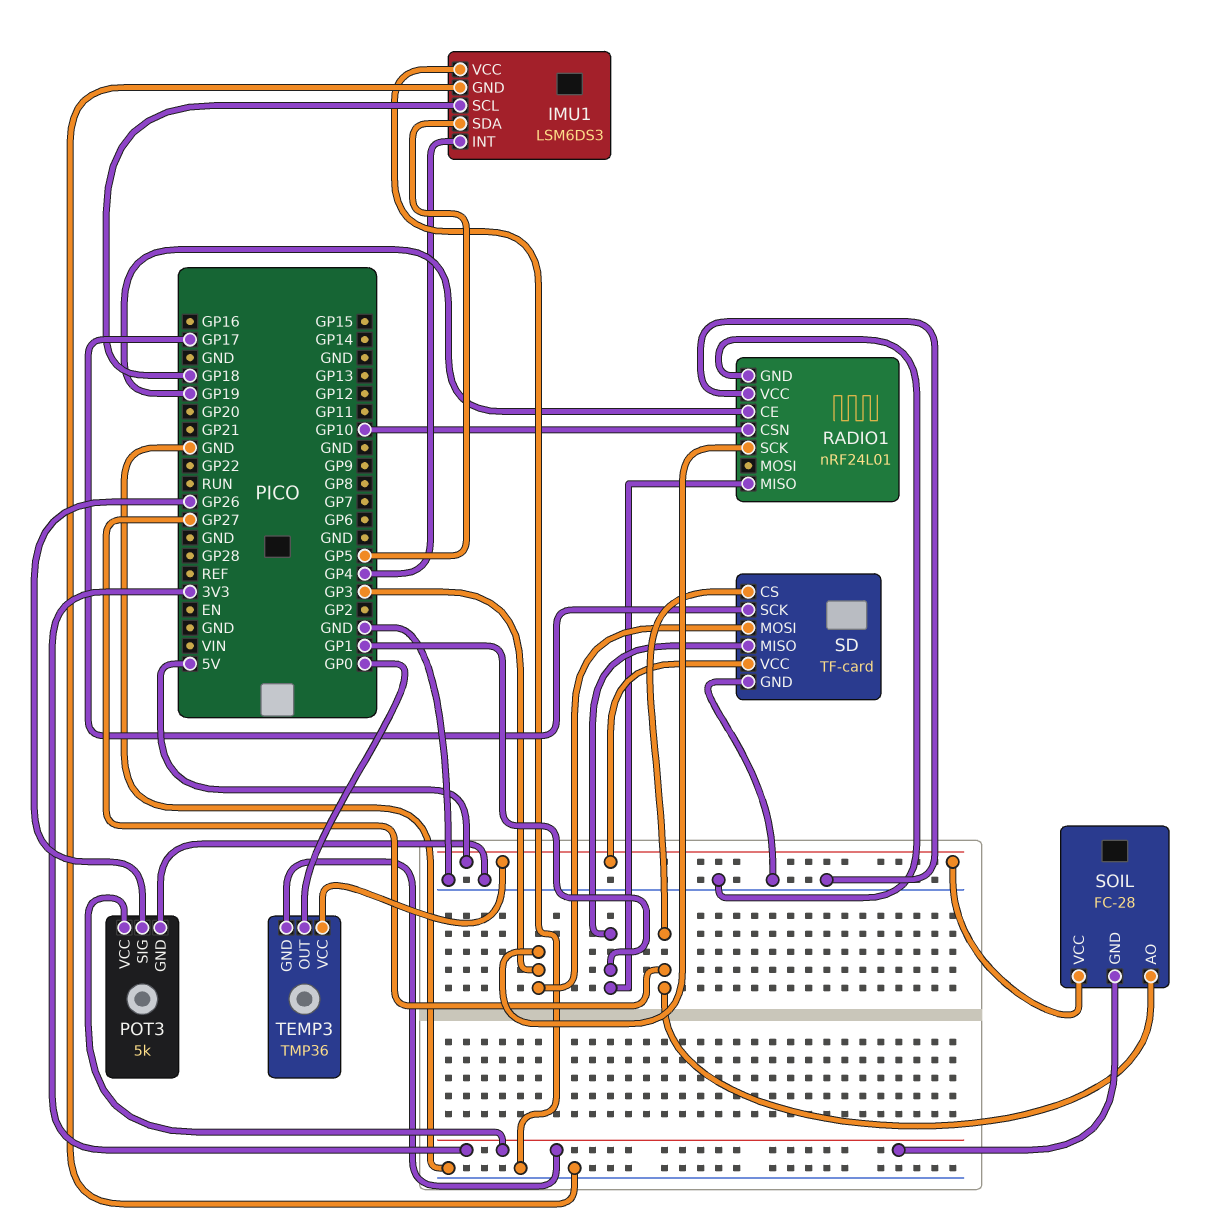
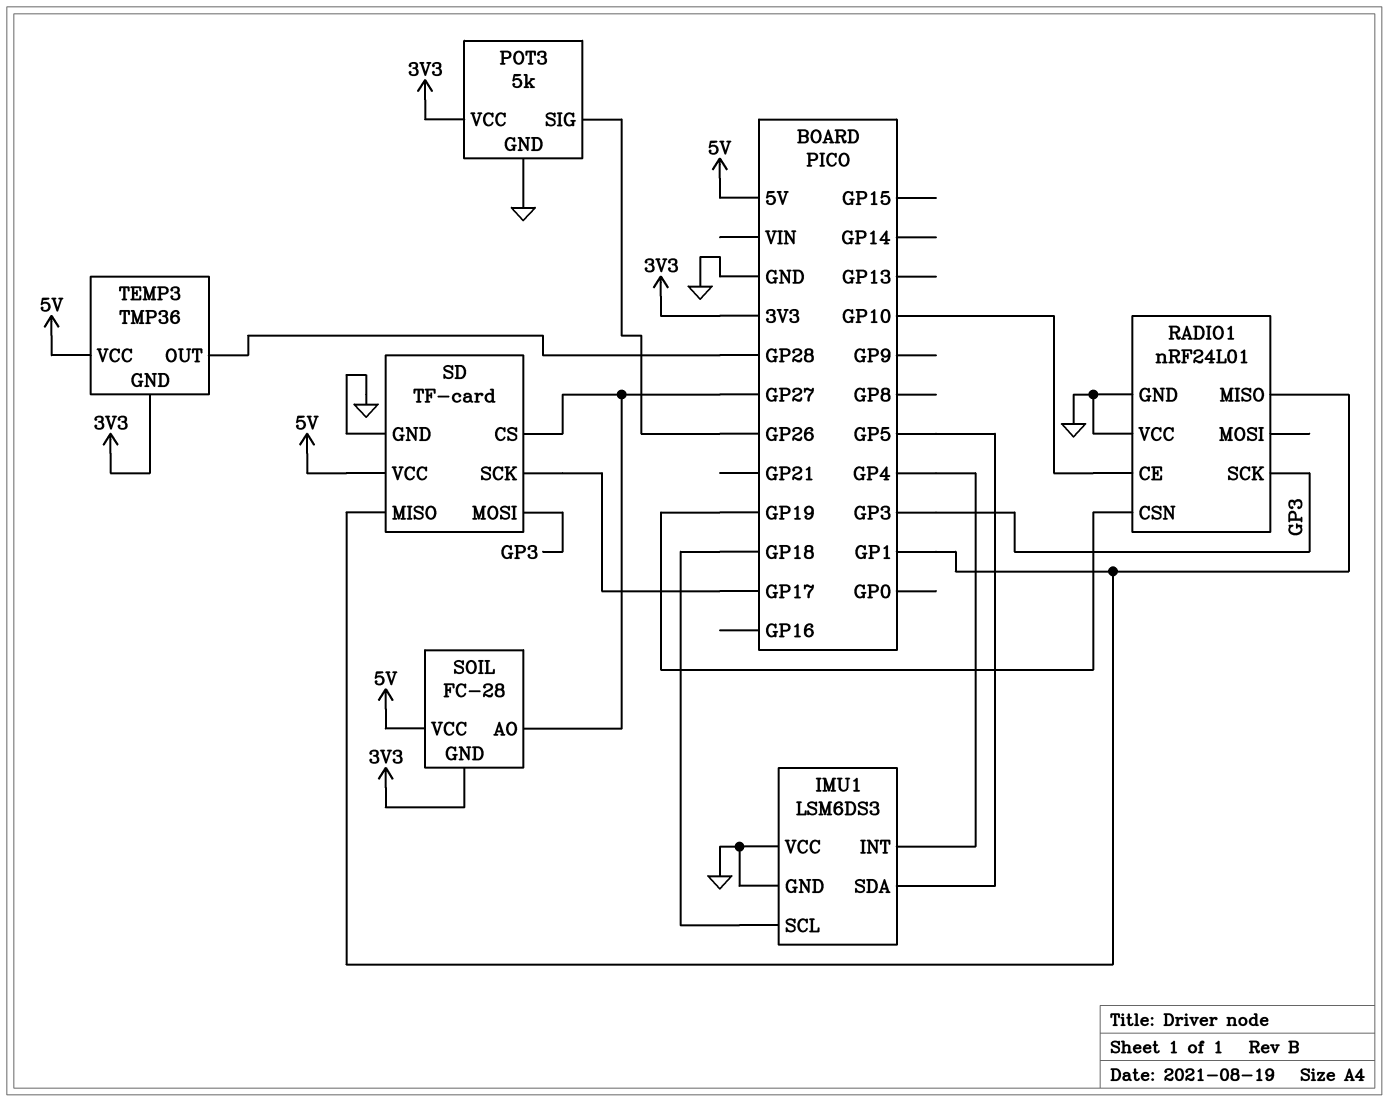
RADIO1 pin CE: GP19 -> GP10
RADIO1 pin CSN: GP10 -> GP19
TEMP3 pin OUT: GP0 -> GP28

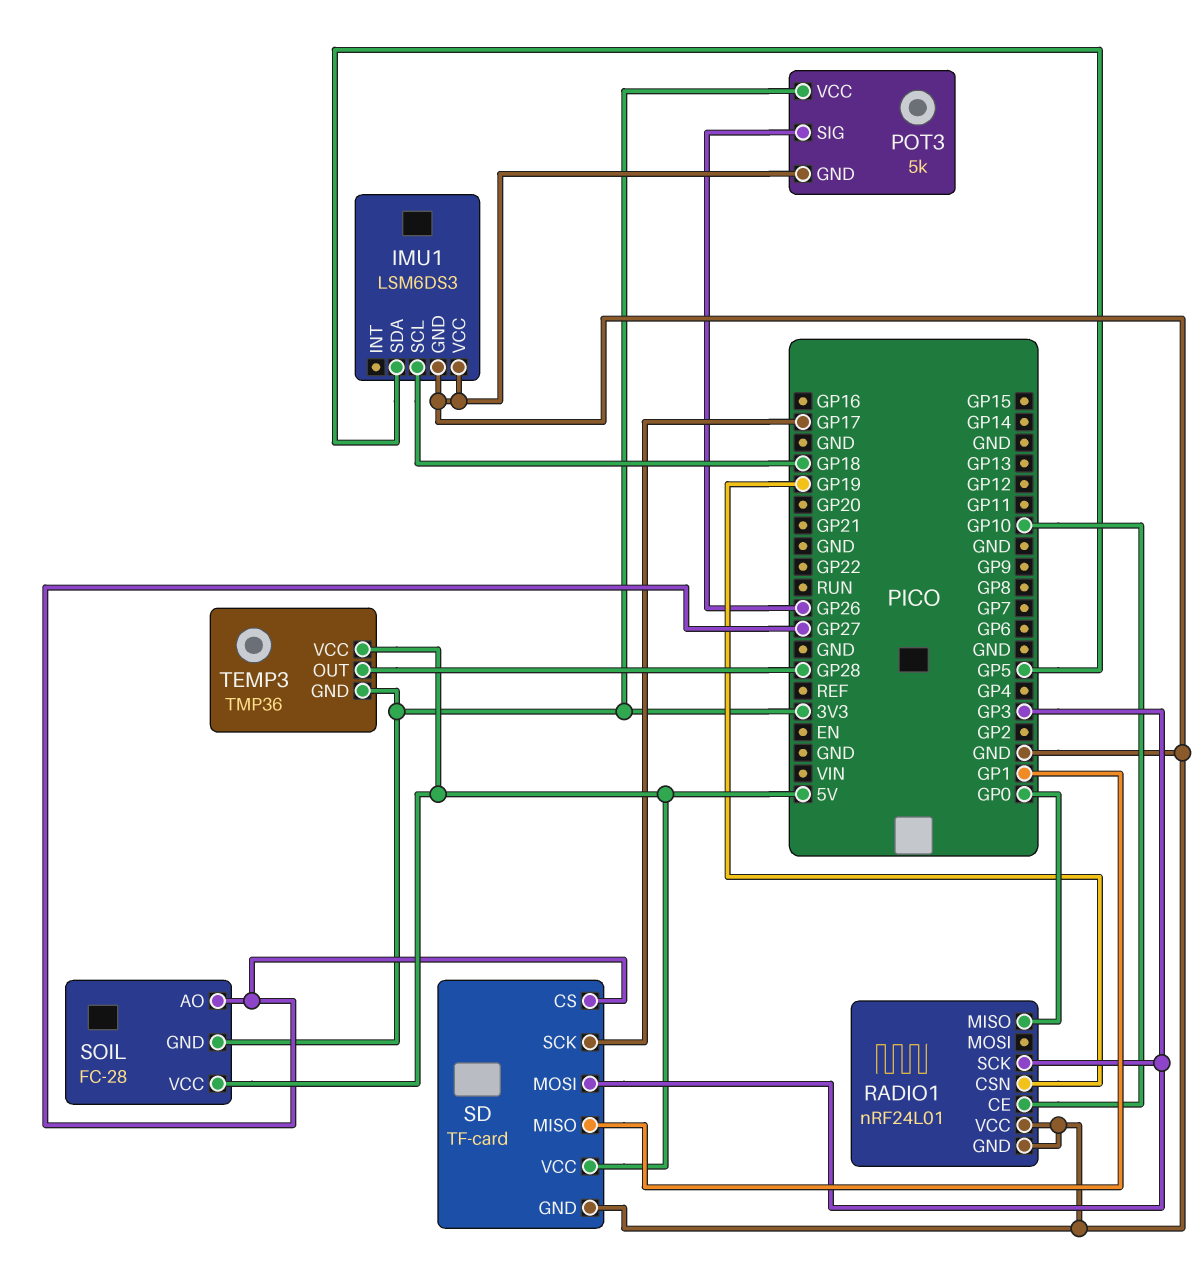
IMU1 pin INT: GP4 -> none
RADIO1 pin MISO: GP1 -> GP0

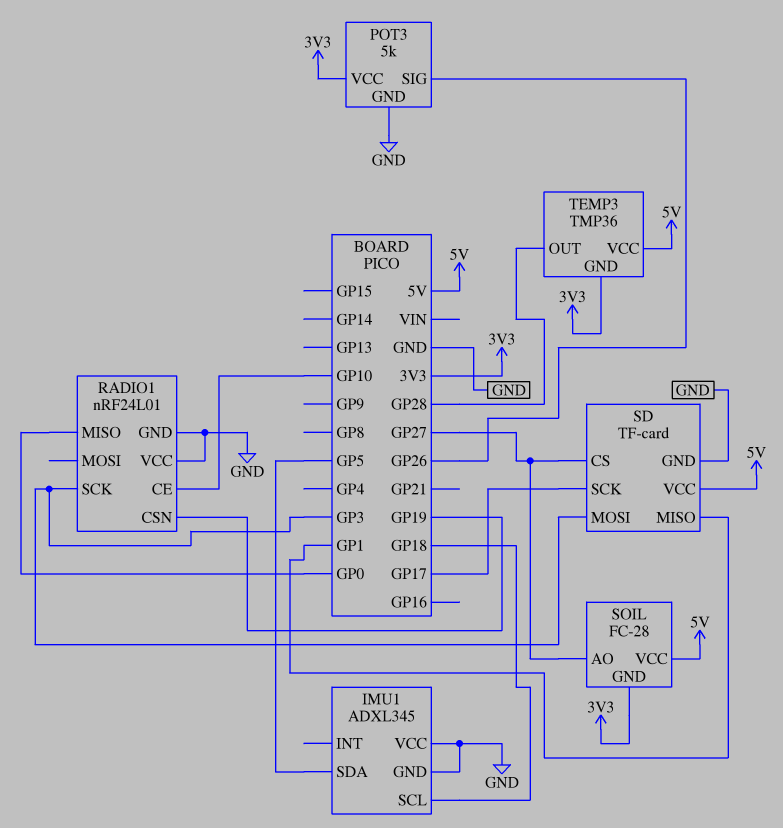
IMU1: LSM6DS3 -> ADXL345

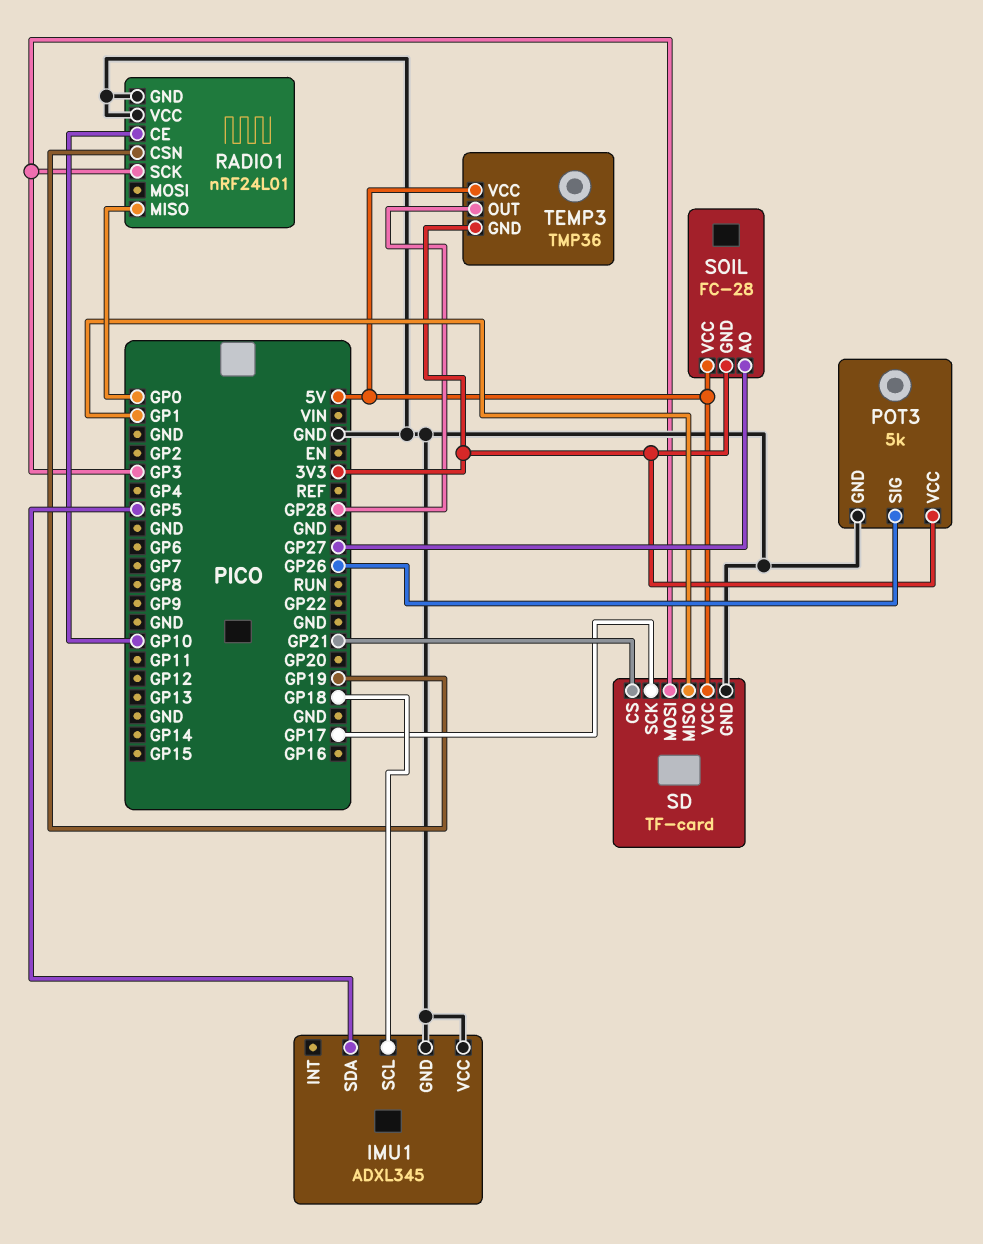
SD pin CS: GP27 -> GP21

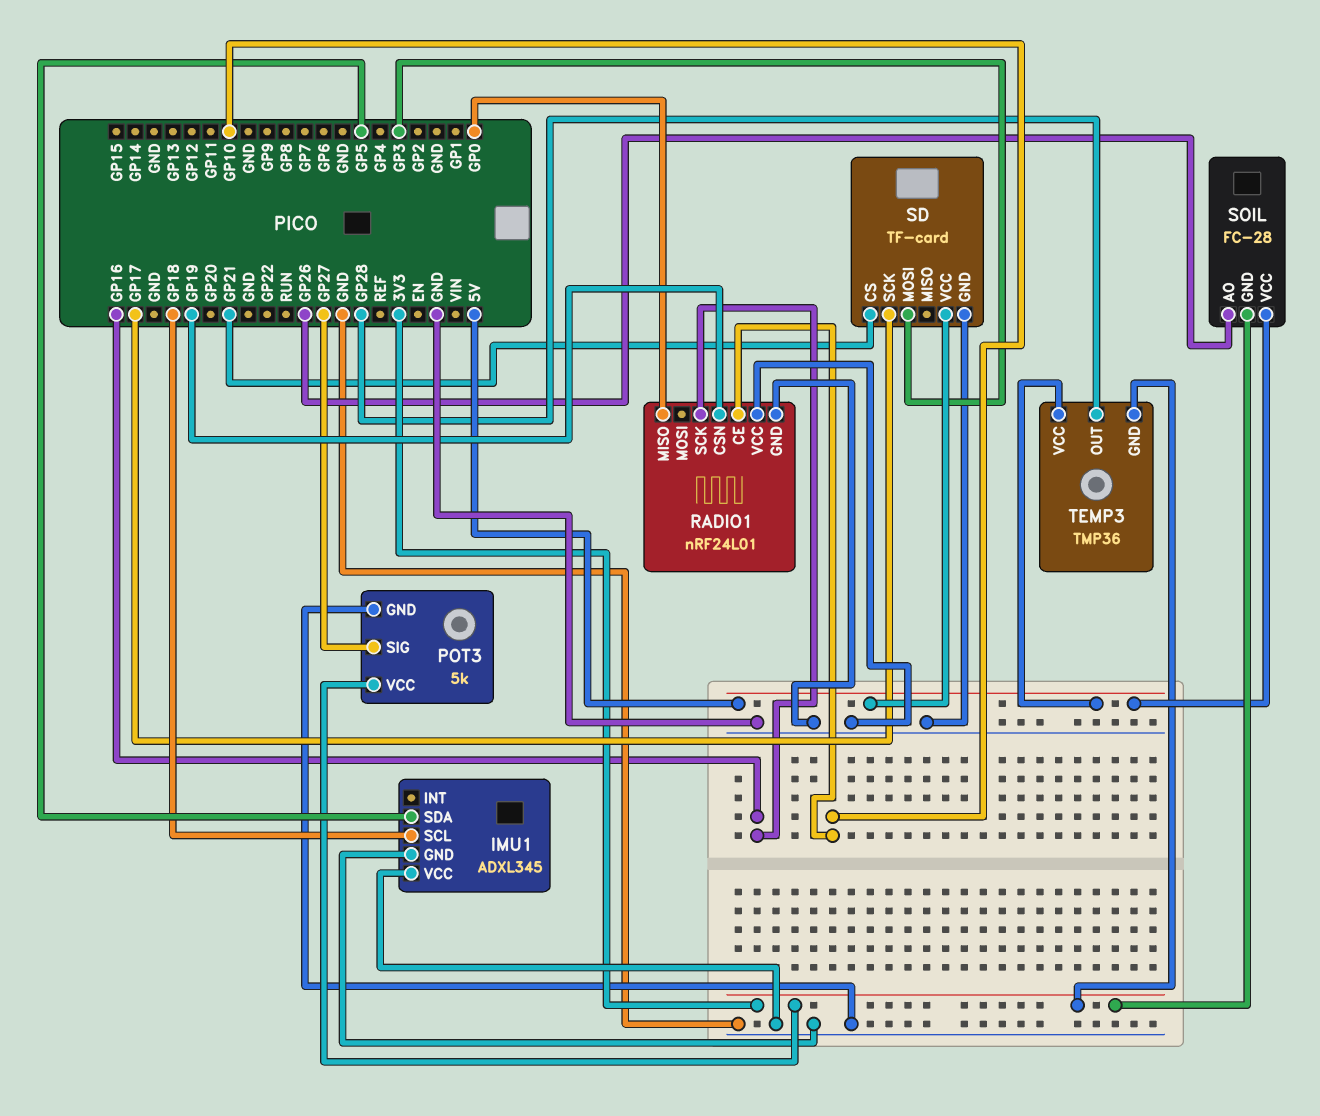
POT3 pin SIG: GP26 -> GP27
RADIO1 pin SCK: GP3 -> GP16
SD pin MISO: GP1 -> none
SOIL pin AO: GP27 -> GP26

